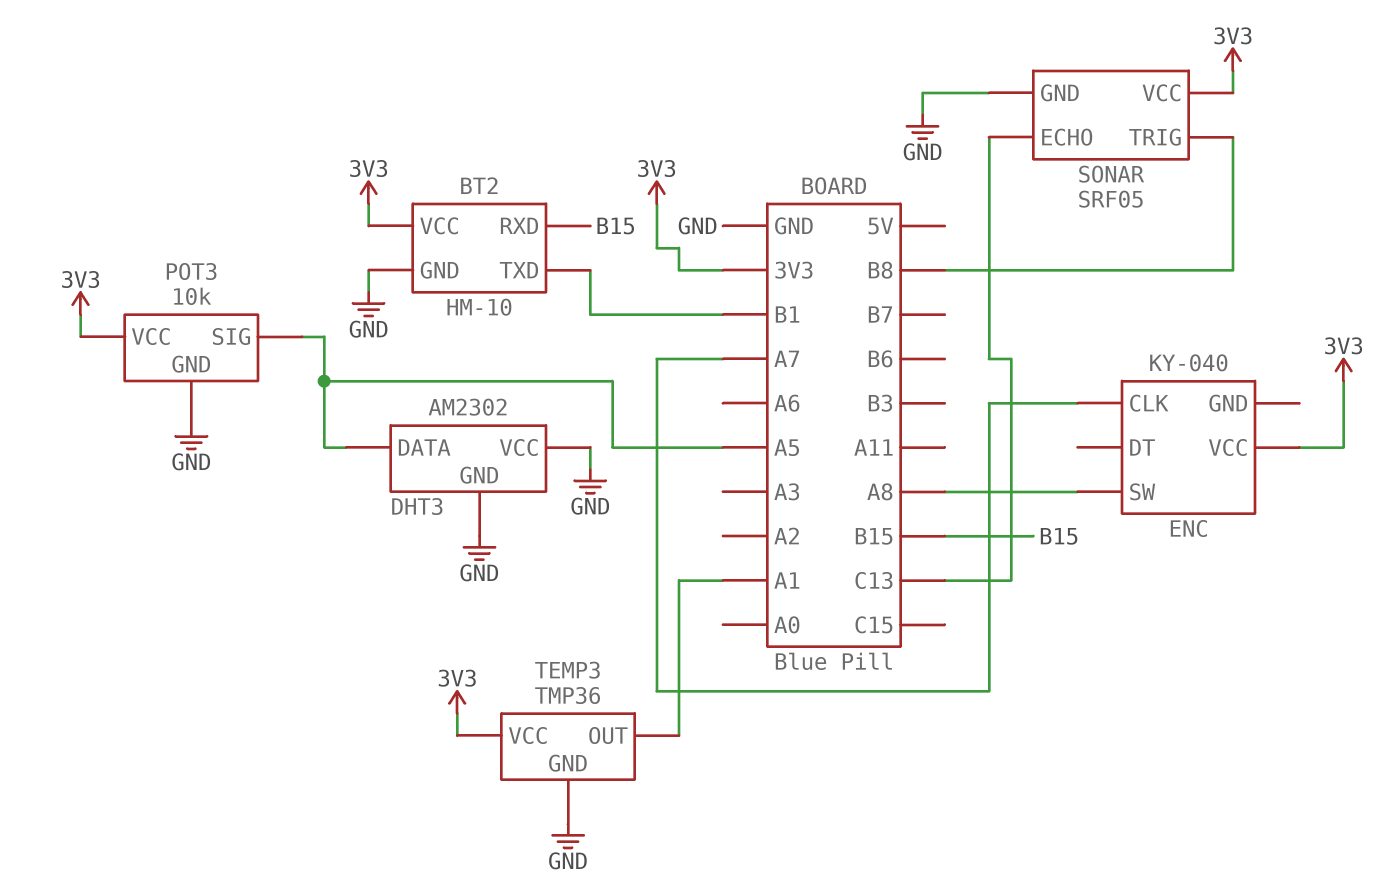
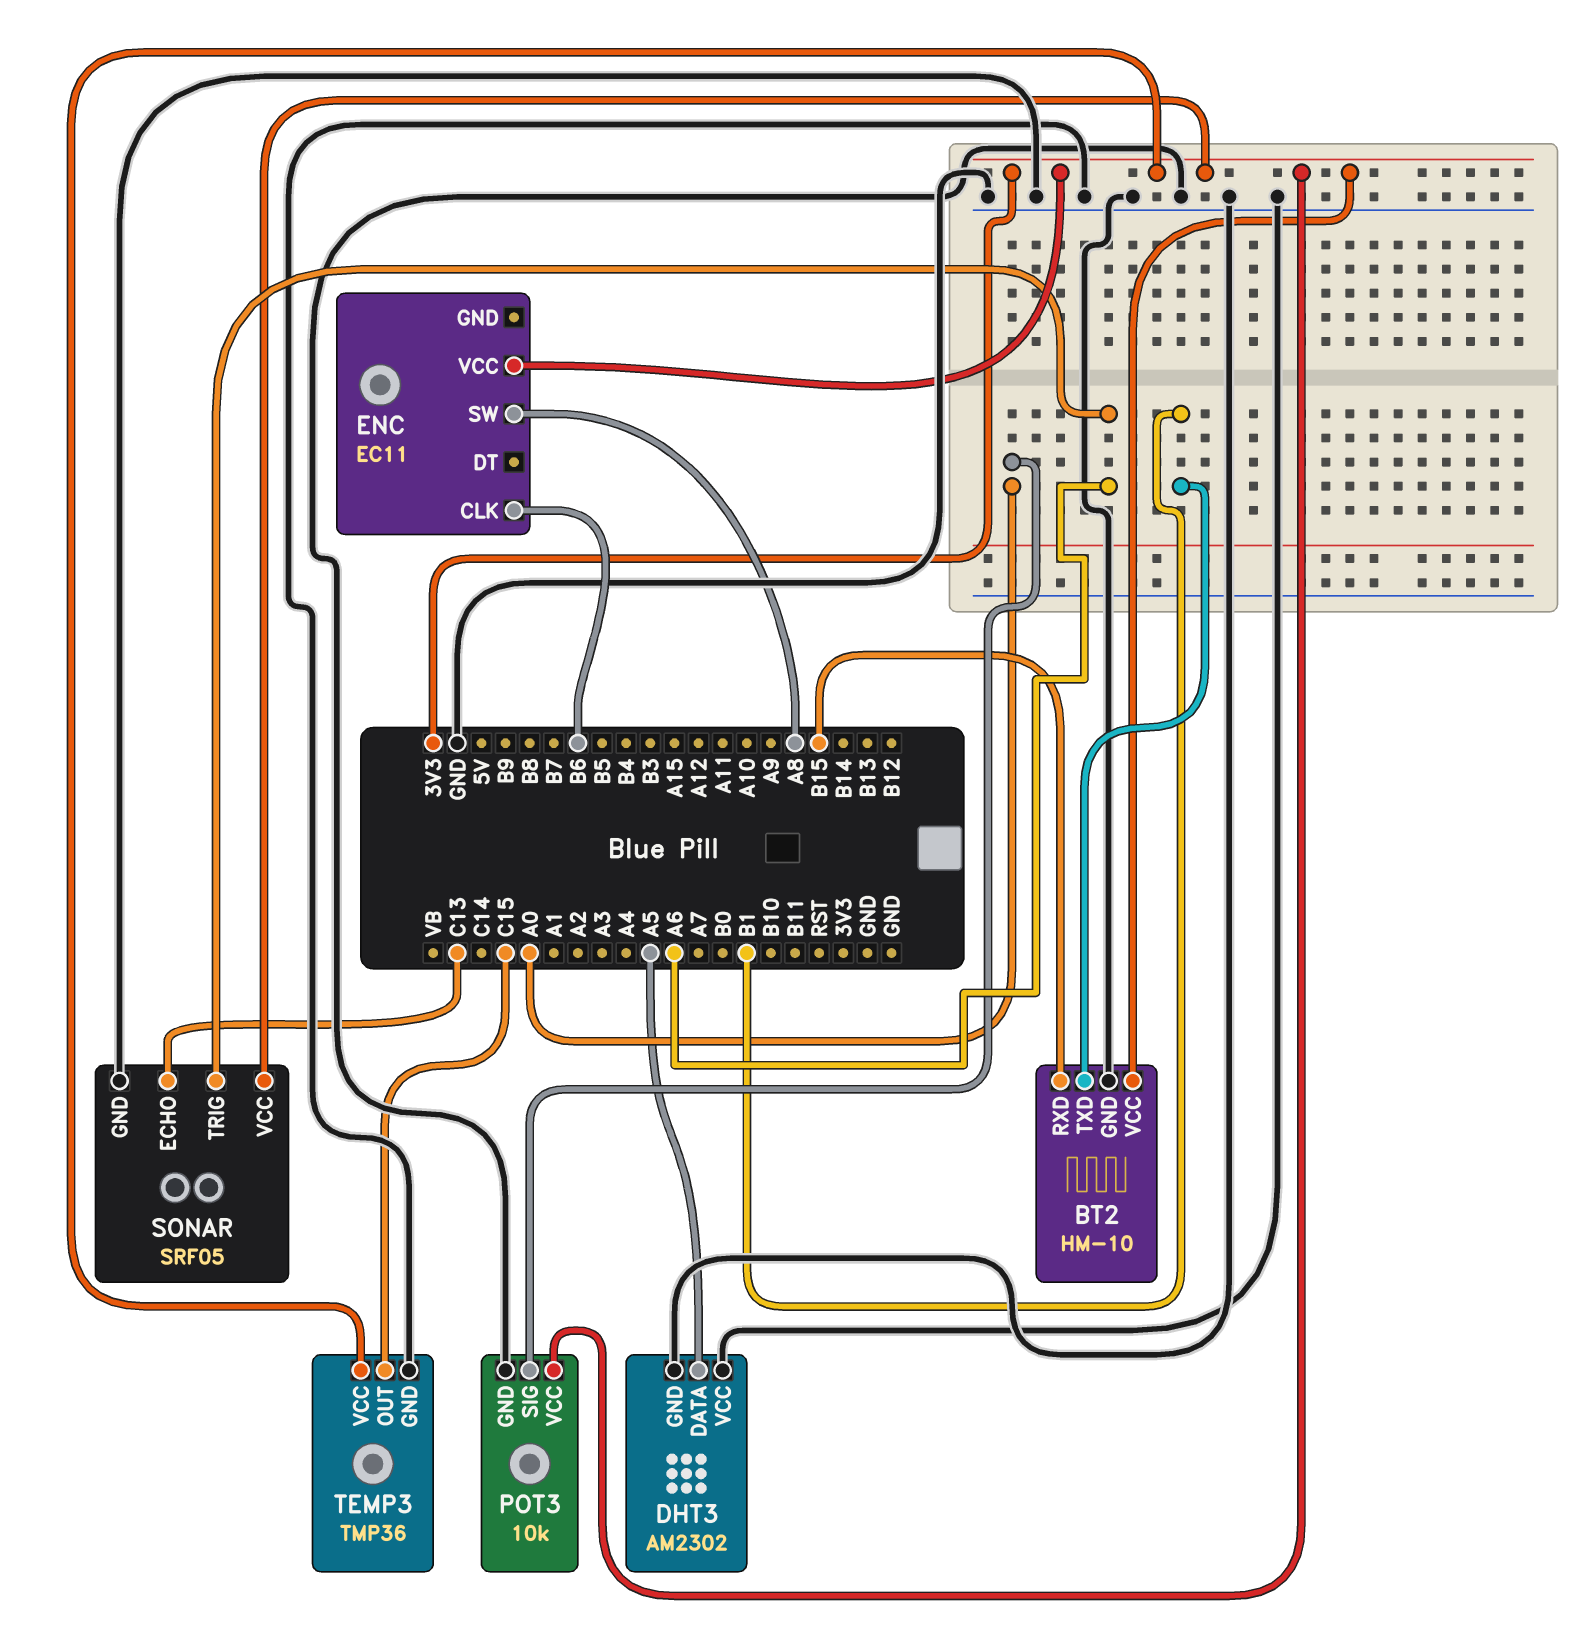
ENC: KY-040 -> EC11
ENC pin CLK: A7 -> B6
POT3 pin SIG: A5 -> A0
SONAR pin TRIG: B8 -> A6
TEMP3 pin OUT: A1 -> C15

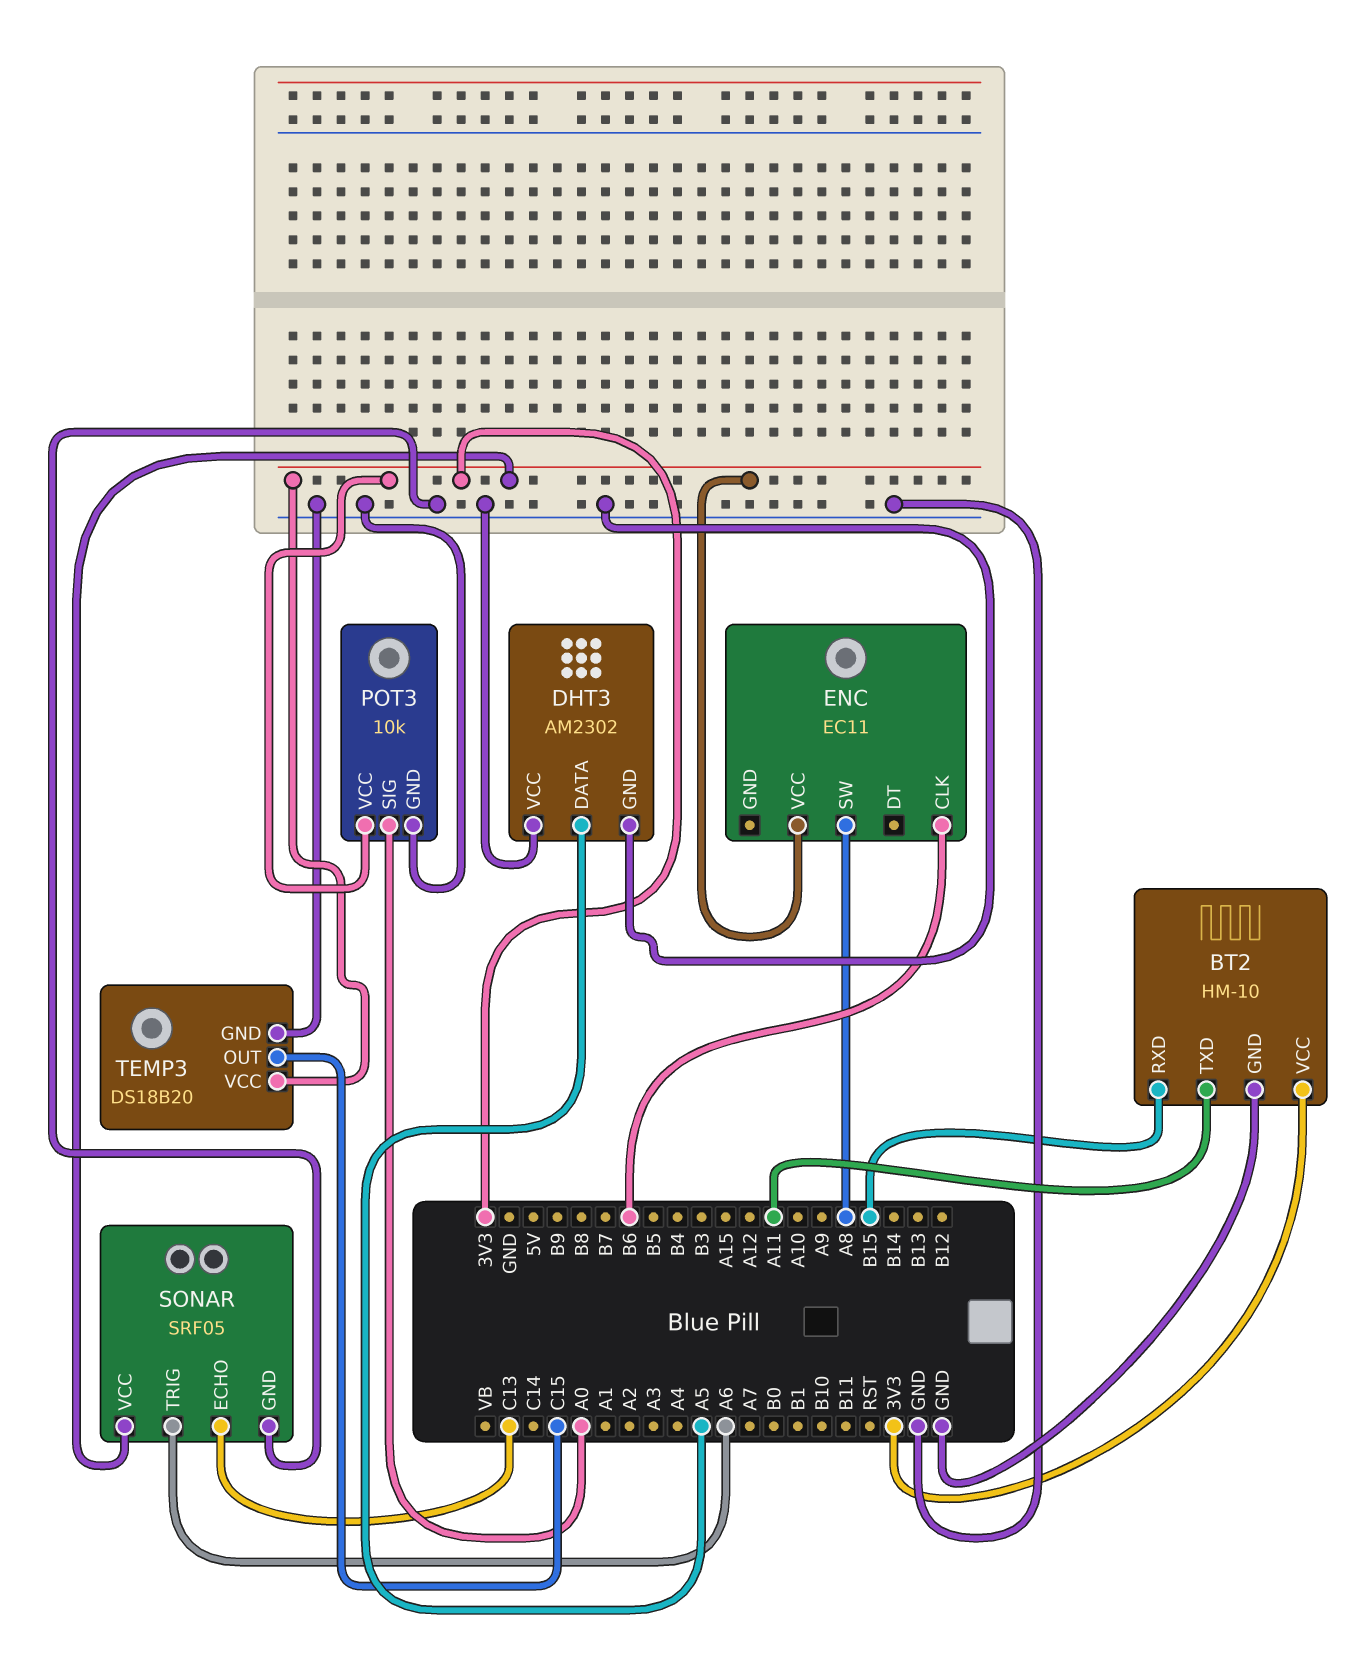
BT2 pin TXD: B1 -> A11
TEMP3: TMP36 -> DS18B20

